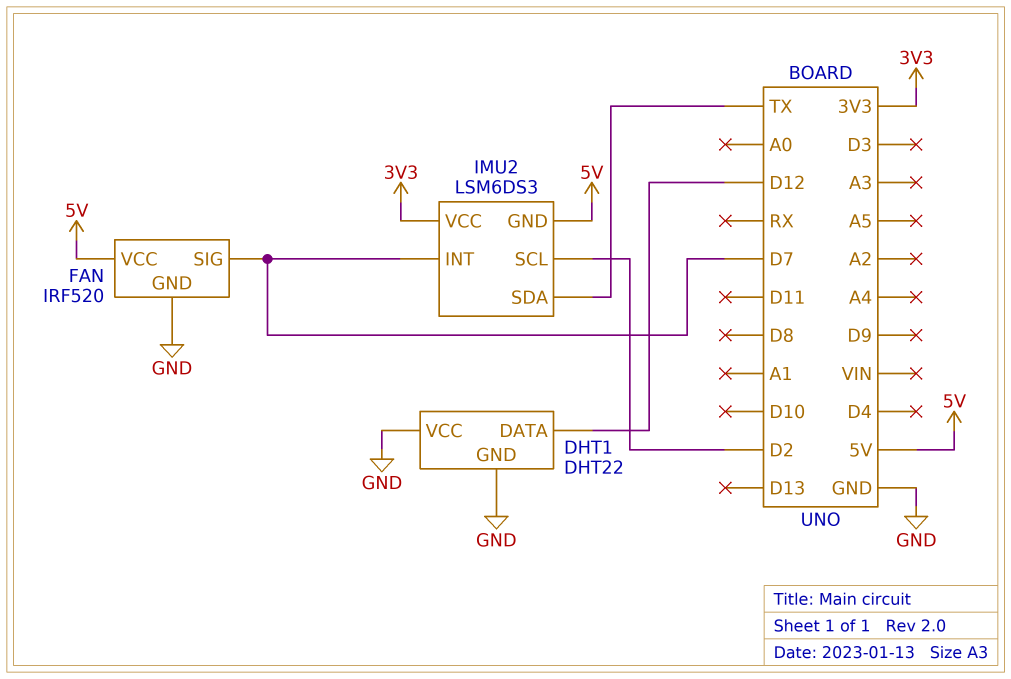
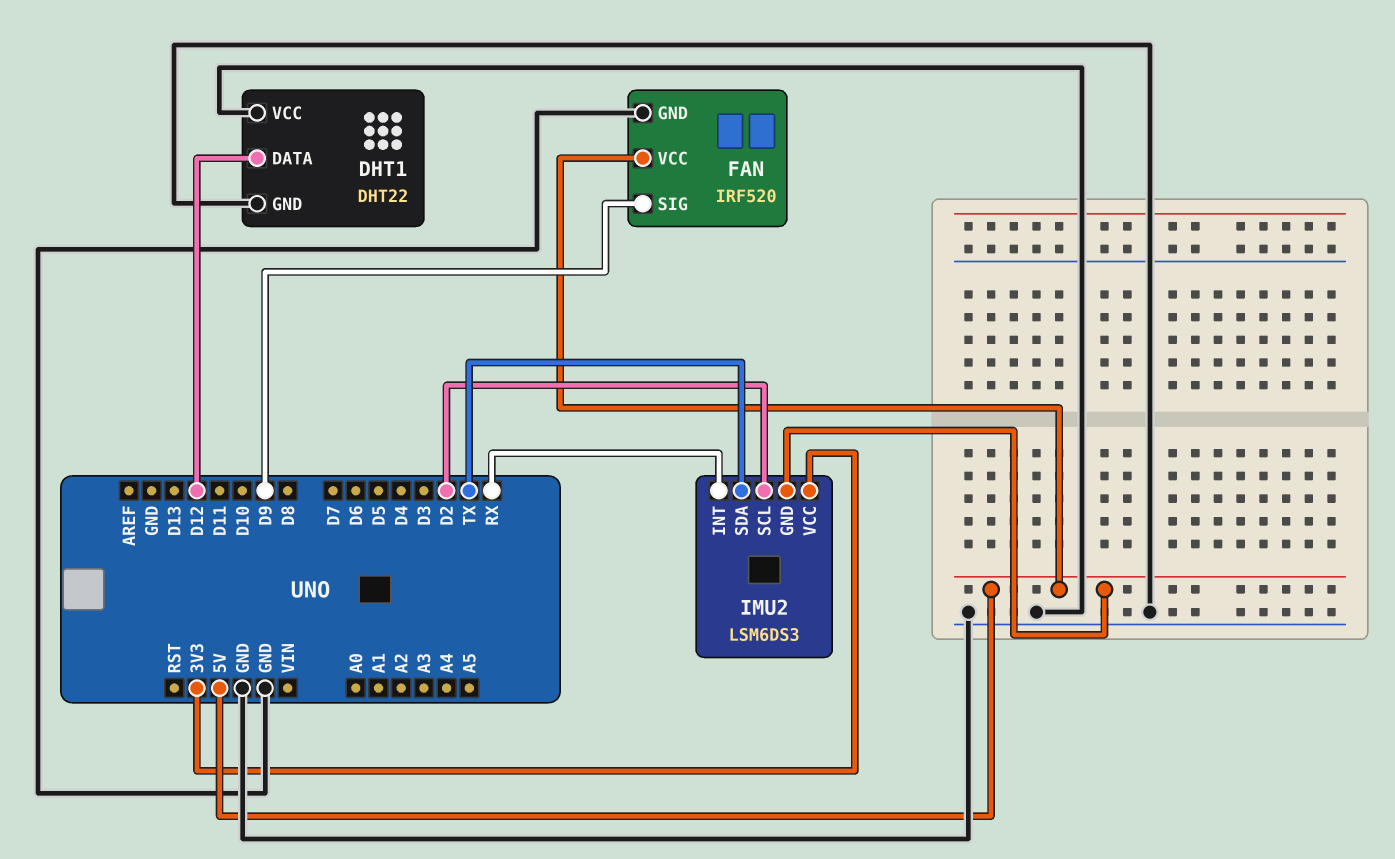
FAN pin SIG: D7 -> D9
IMU2 pin INT: D7 -> RX

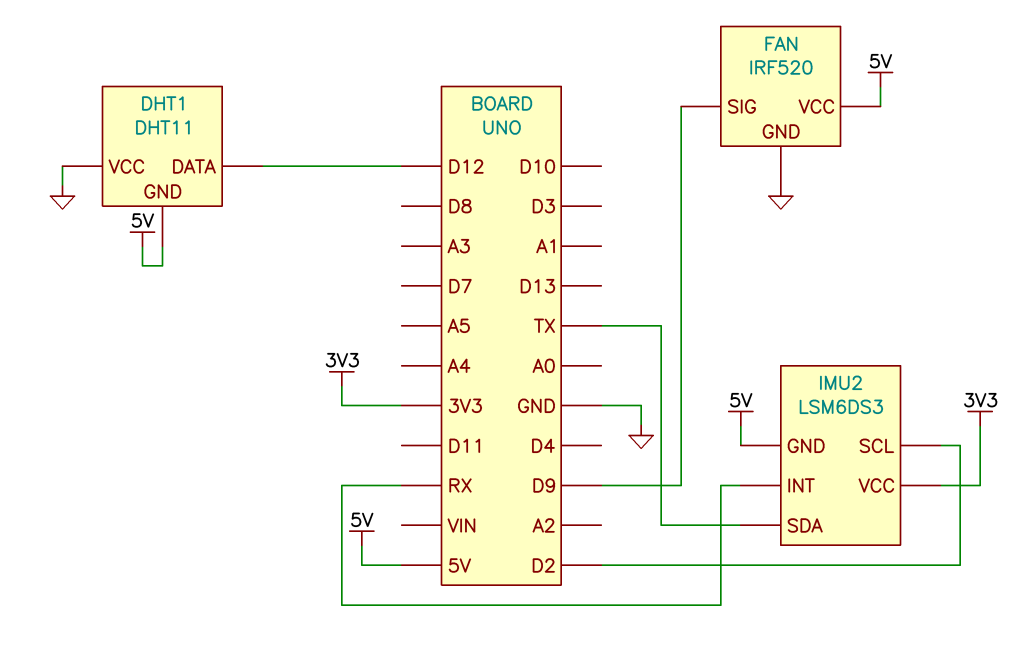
DHT1: DHT22 -> DHT11
DHT1 pin GND: GND -> 5V

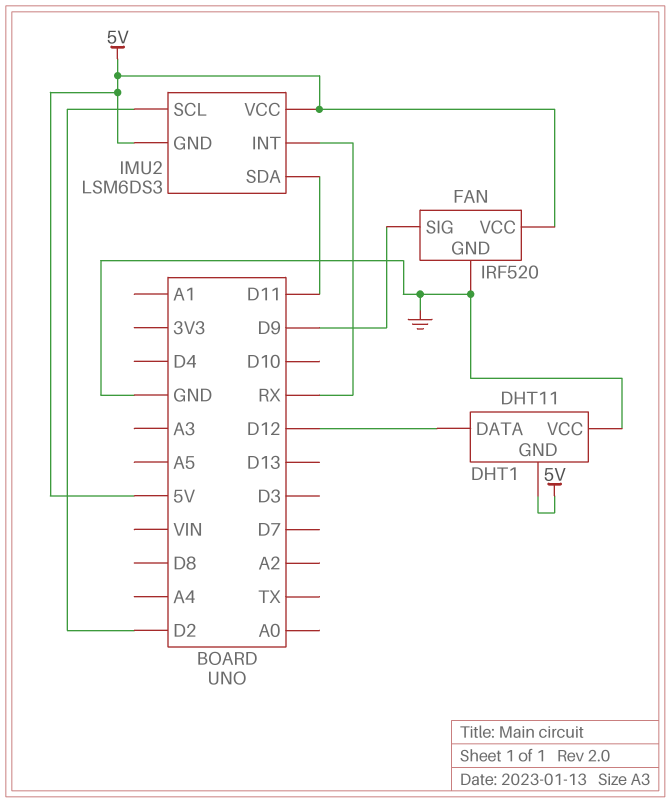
IMU2 pin SDA: TX -> D11
IMU2 pin VCC: 3V3 -> 5V

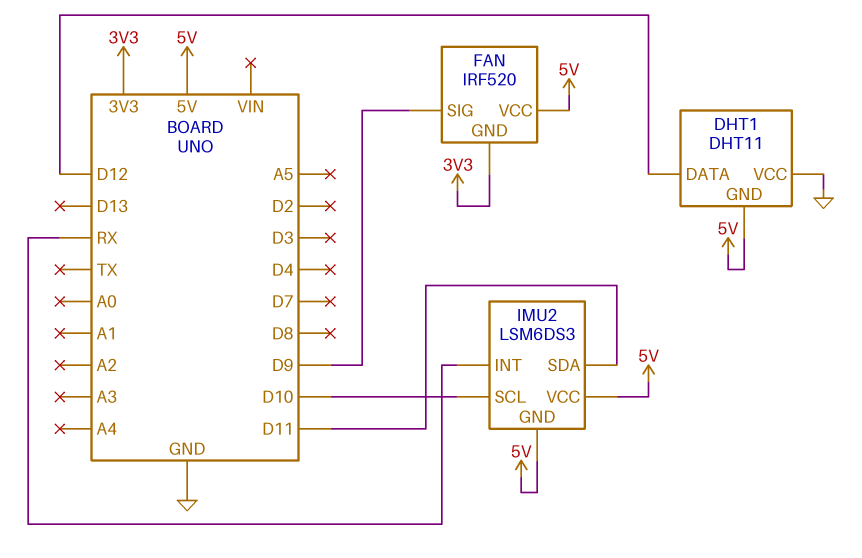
FAN pin GND: GND -> 3V3
IMU2 pin SCL: D2 -> D10

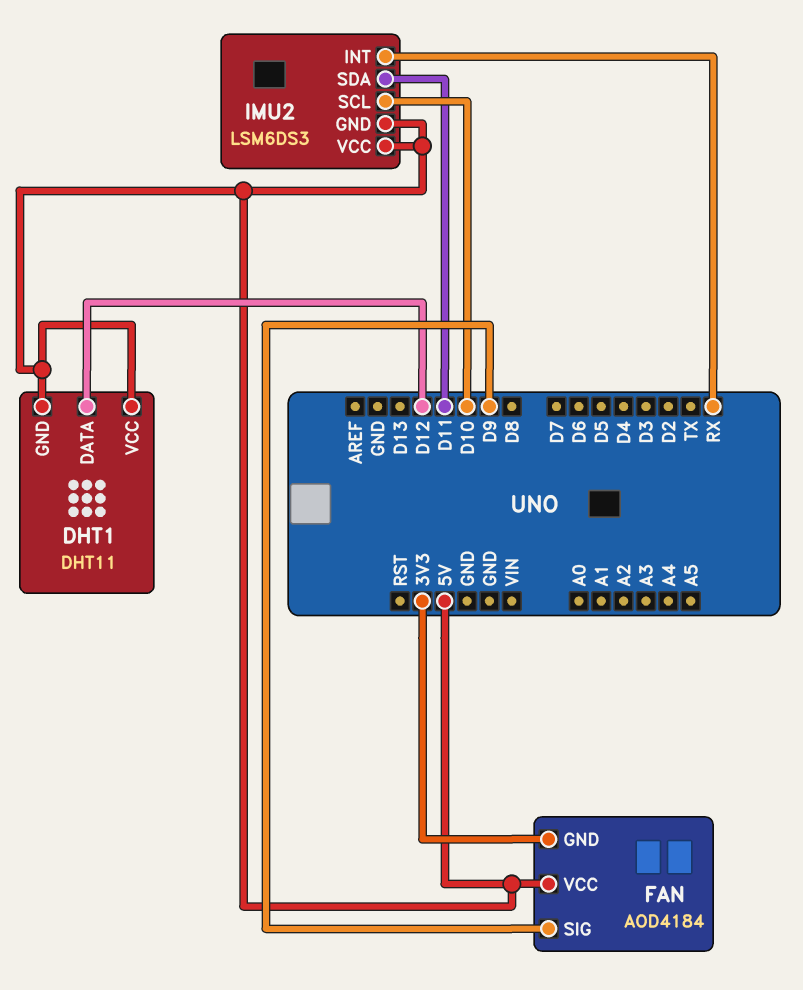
DHT1 pin VCC: GND -> 5V
FAN: IRF520 -> AOD4184

